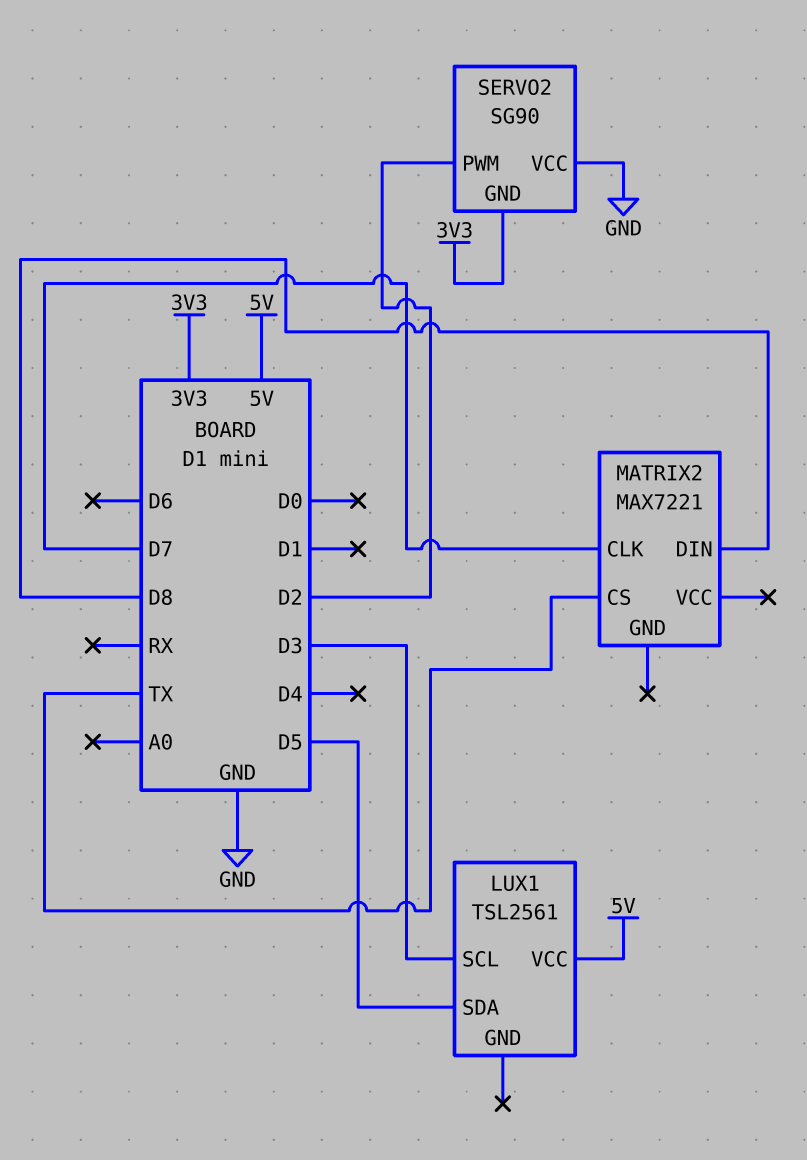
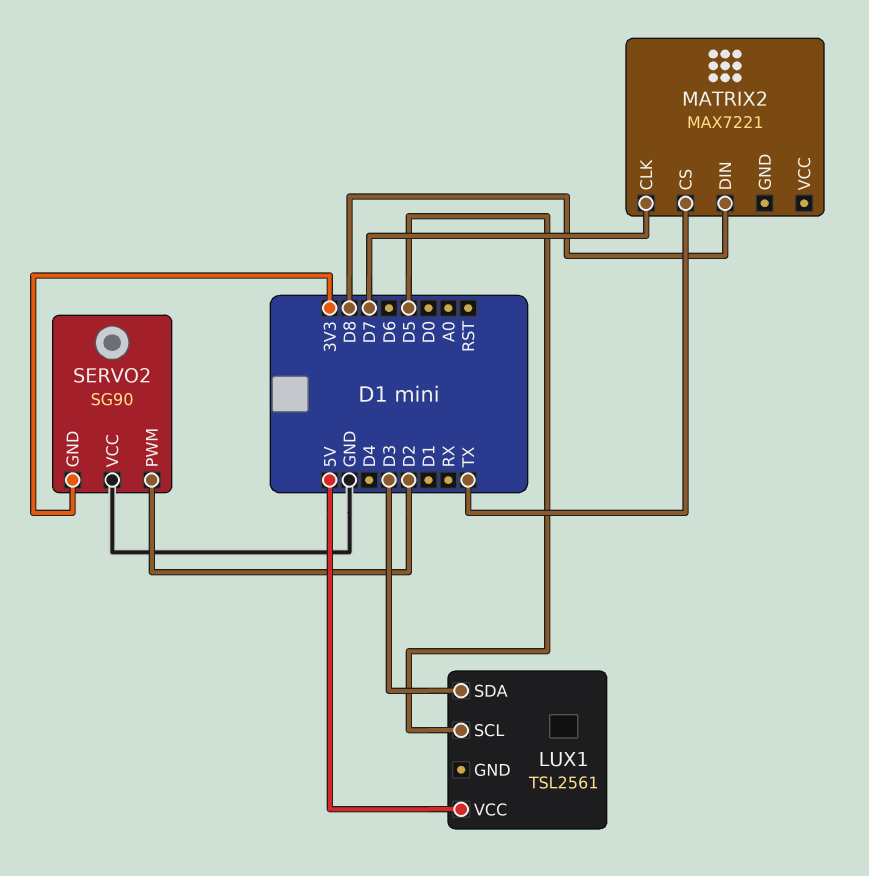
LUX1 pin SCL: D3 -> D5
LUX1 pin SDA: D5 -> D3

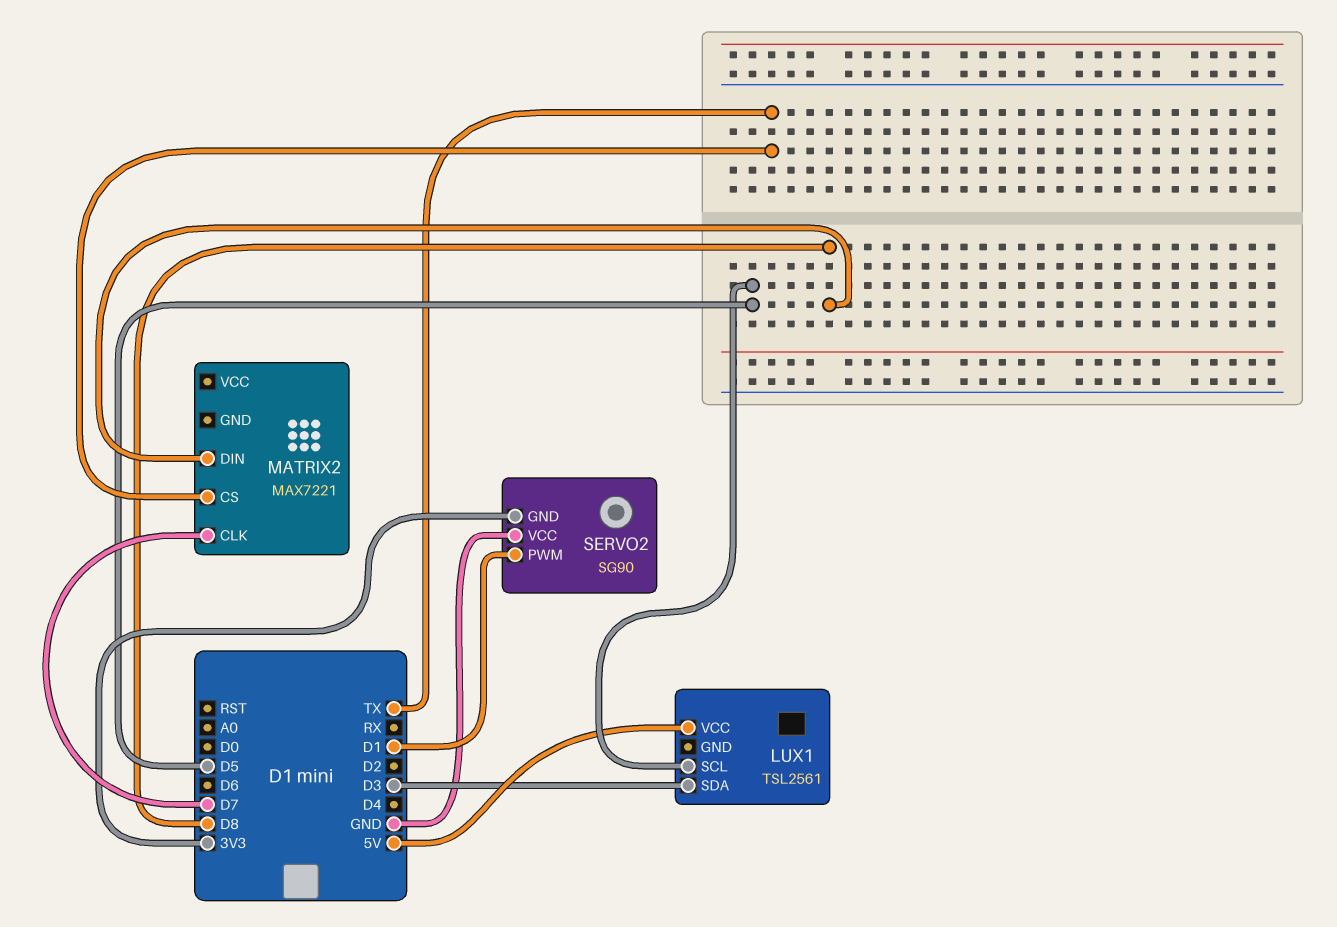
SERVO2 pin PWM: D2 -> D1

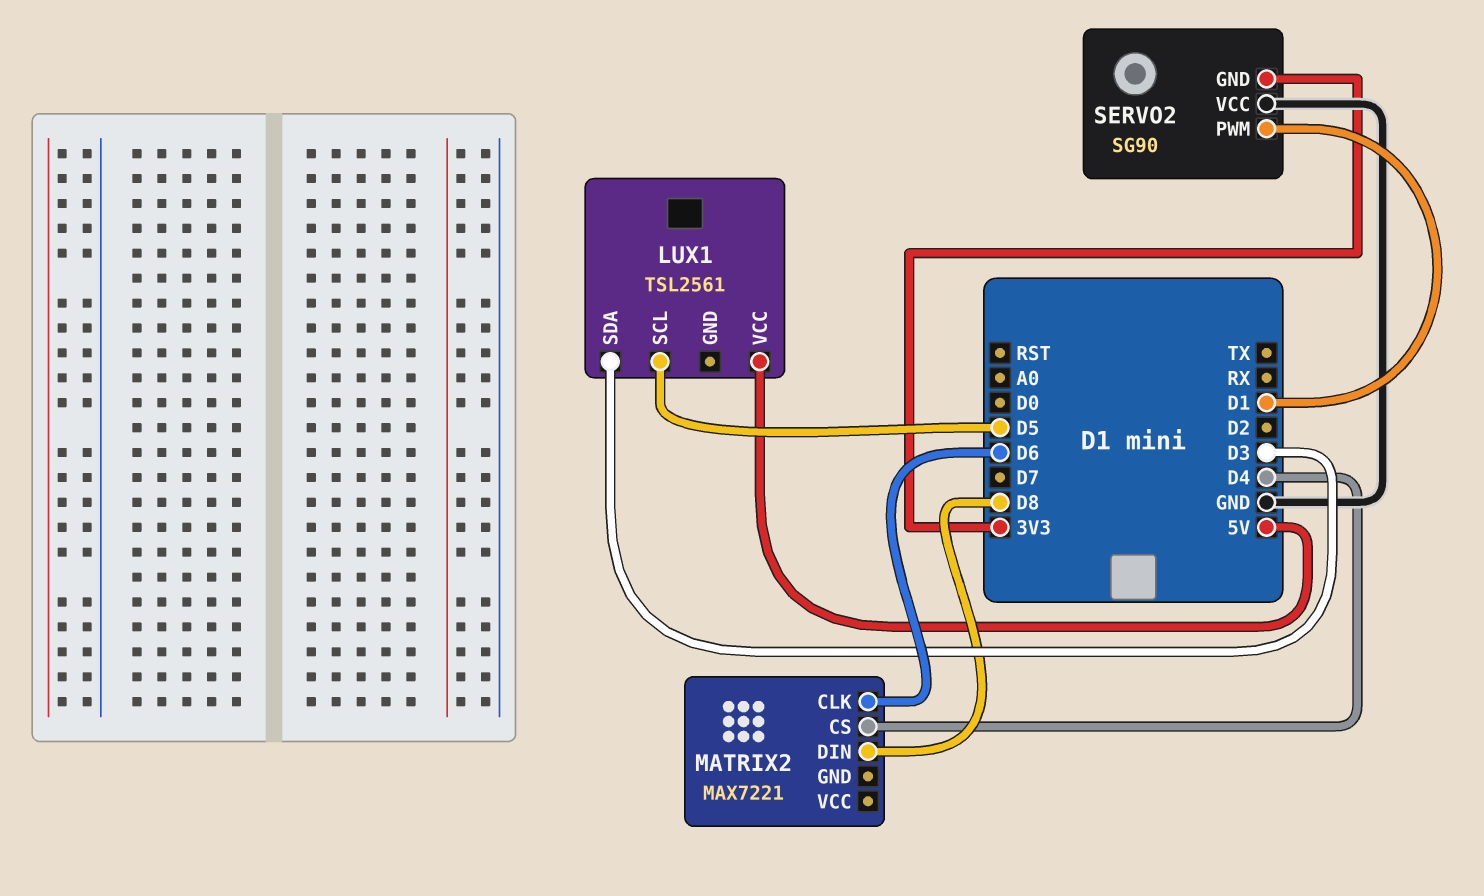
MATRIX2 pin CLK: D7 -> D6
MATRIX2 pin CS: TX -> D4

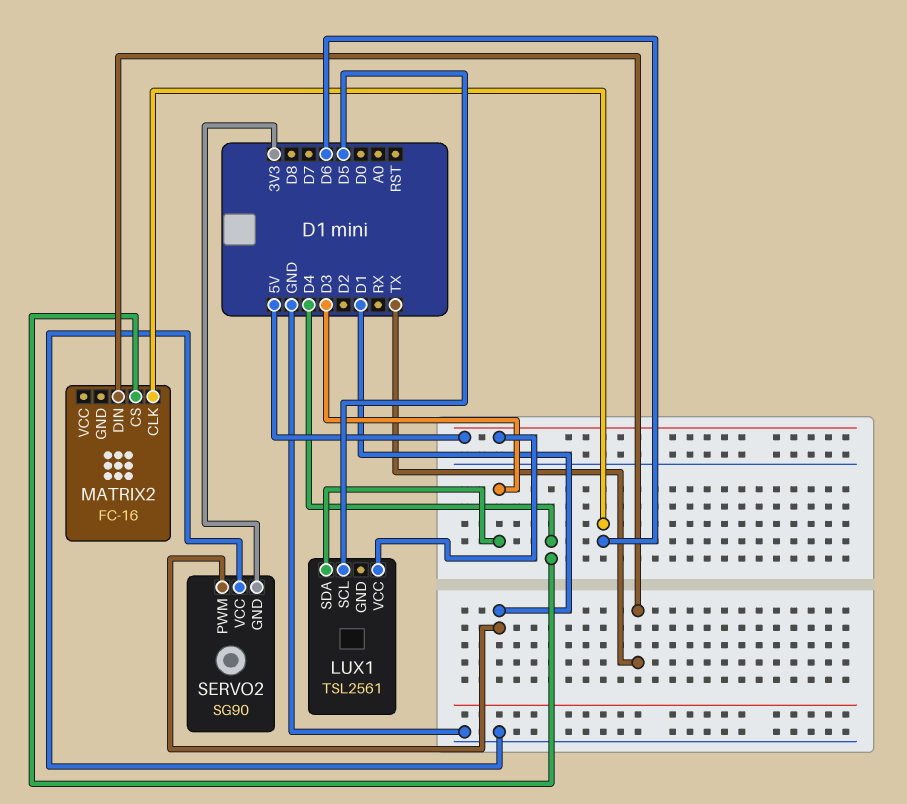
MATRIX2: MAX7221 -> FC-16
MATRIX2 pin DIN: D8 -> TX

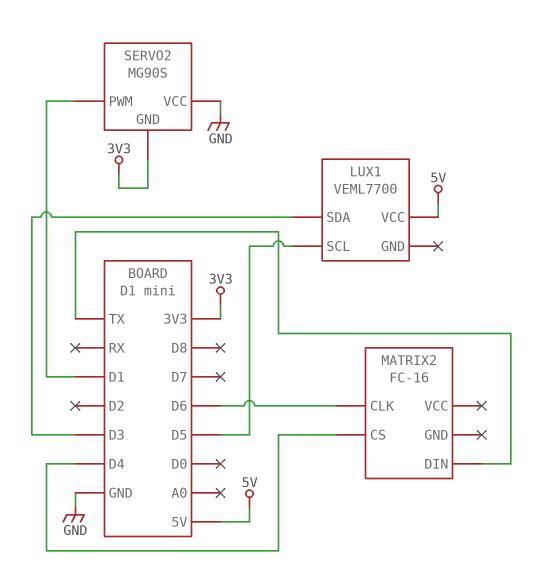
LUX1: TSL2561 -> VEML7700
SERVO2: SG90 -> MG90S

